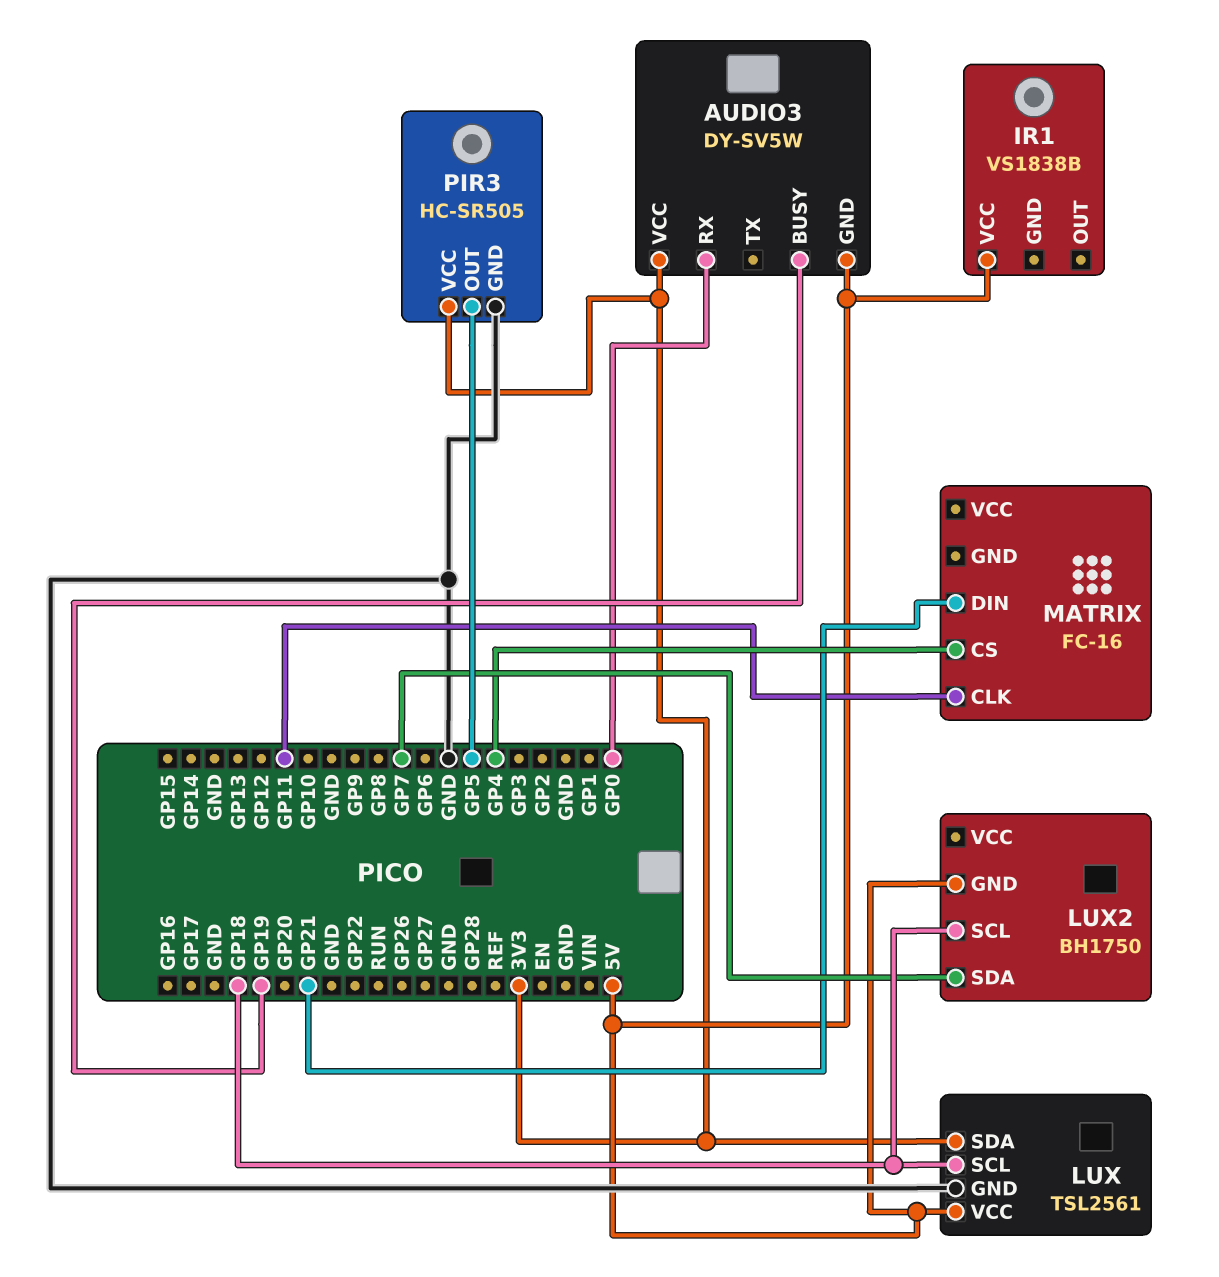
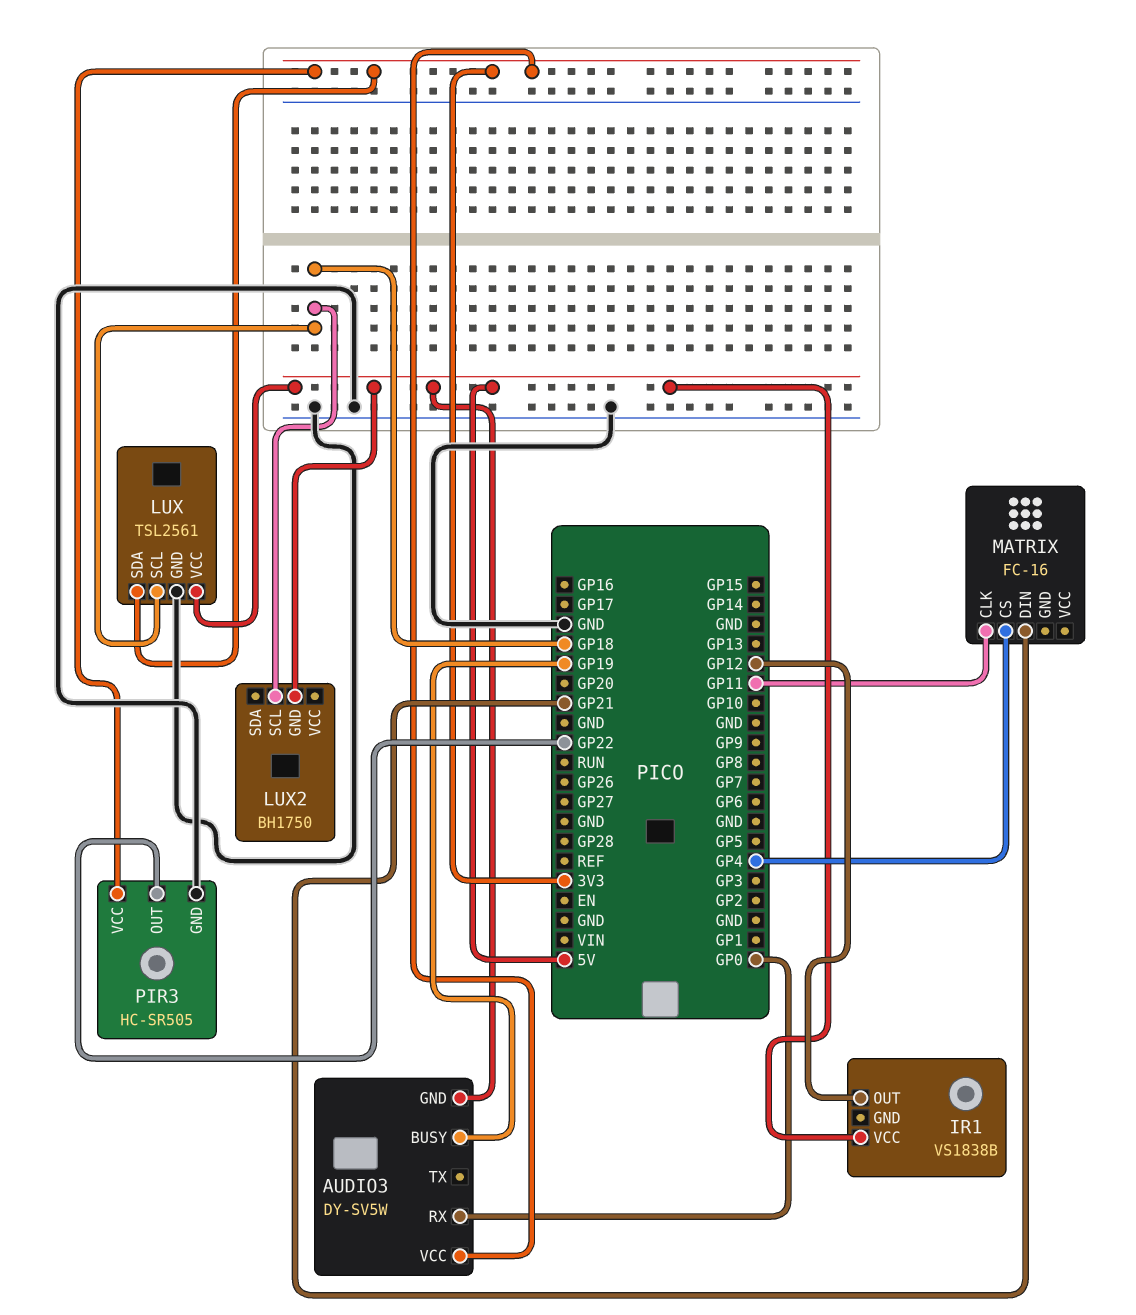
IR1 pin OUT: none -> GP12
LUX2 pin SDA: GP7 -> none
PIR3 pin OUT: GP5 -> GP22

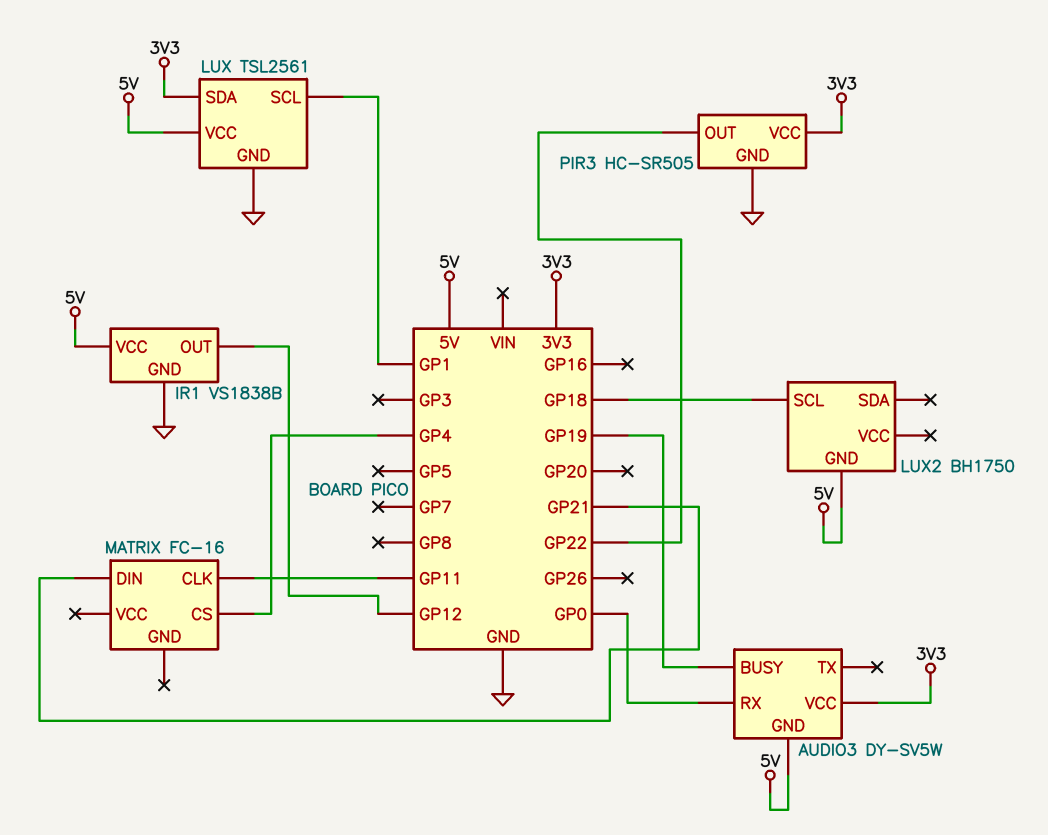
IR1 pin GND: none -> GND
LUX pin SCL: GP18 -> GP1

